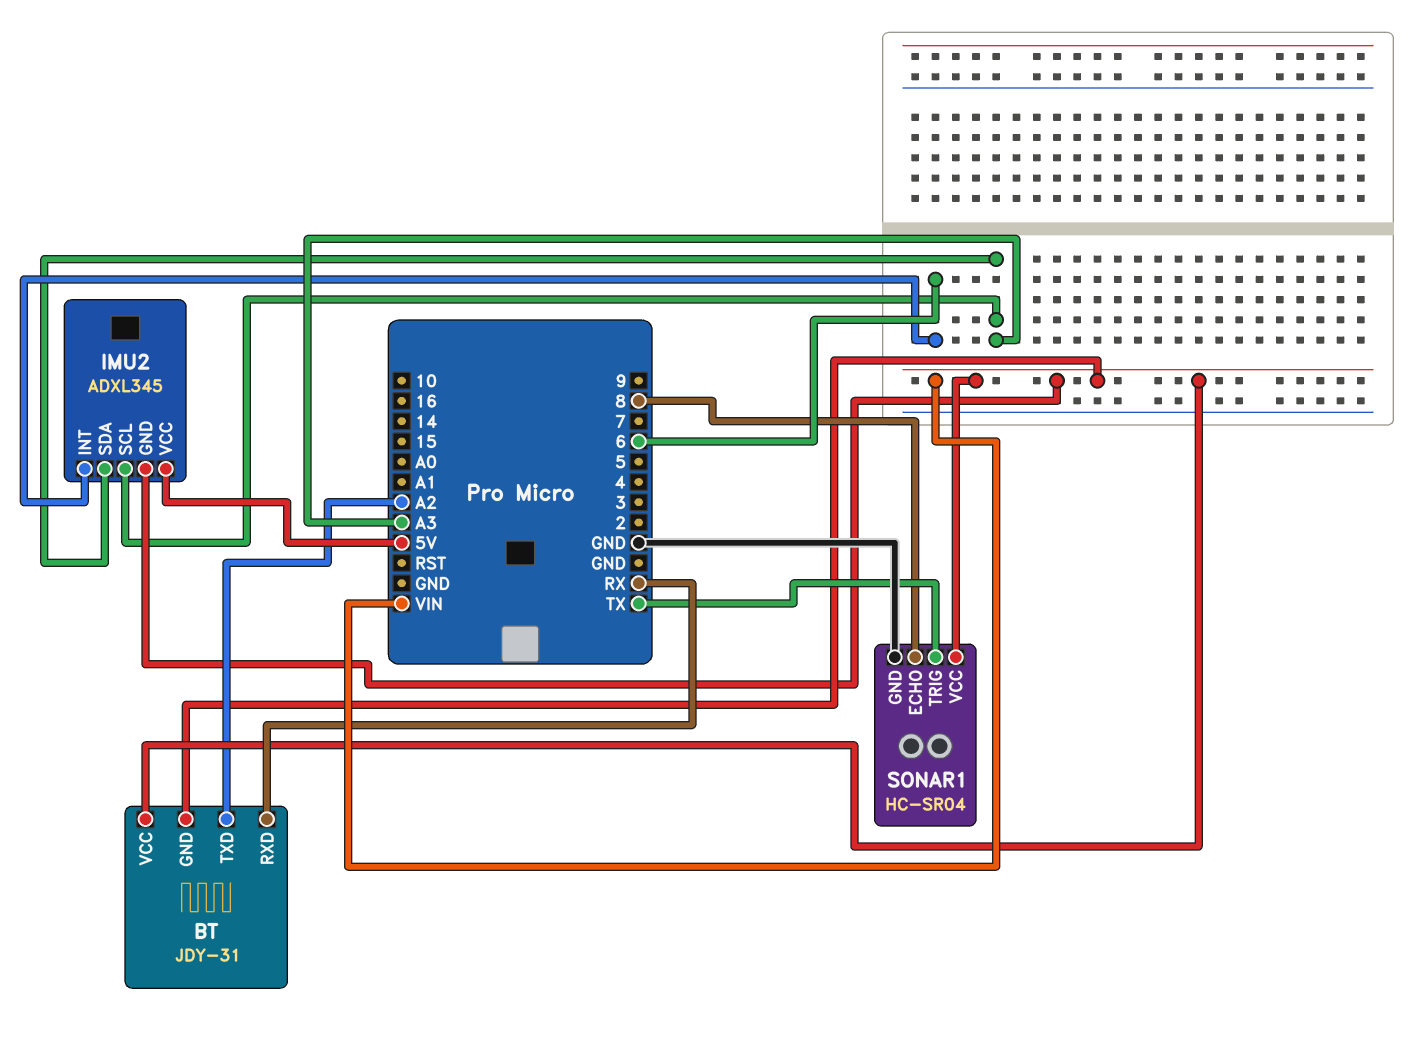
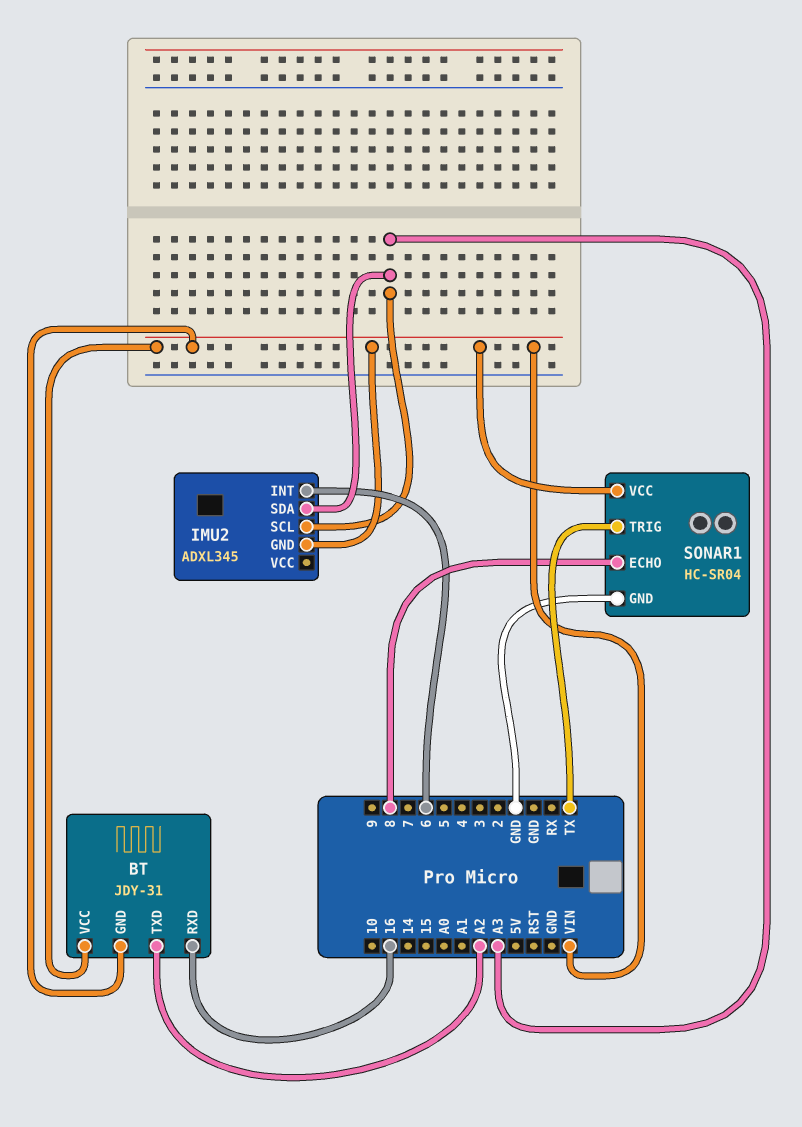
BT pin RXD: RX -> 16
IMU2 pin VCC: 5V -> none

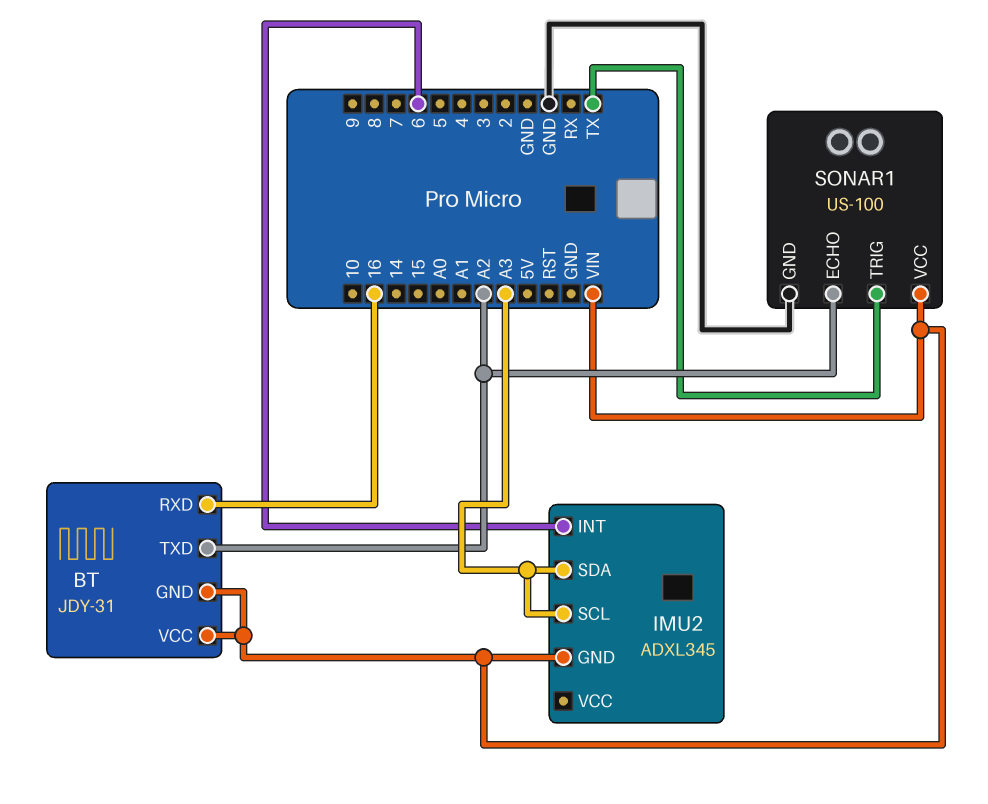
SONAR1: HC-SR04 -> US-100
SONAR1 pin ECHO: 8 -> A2

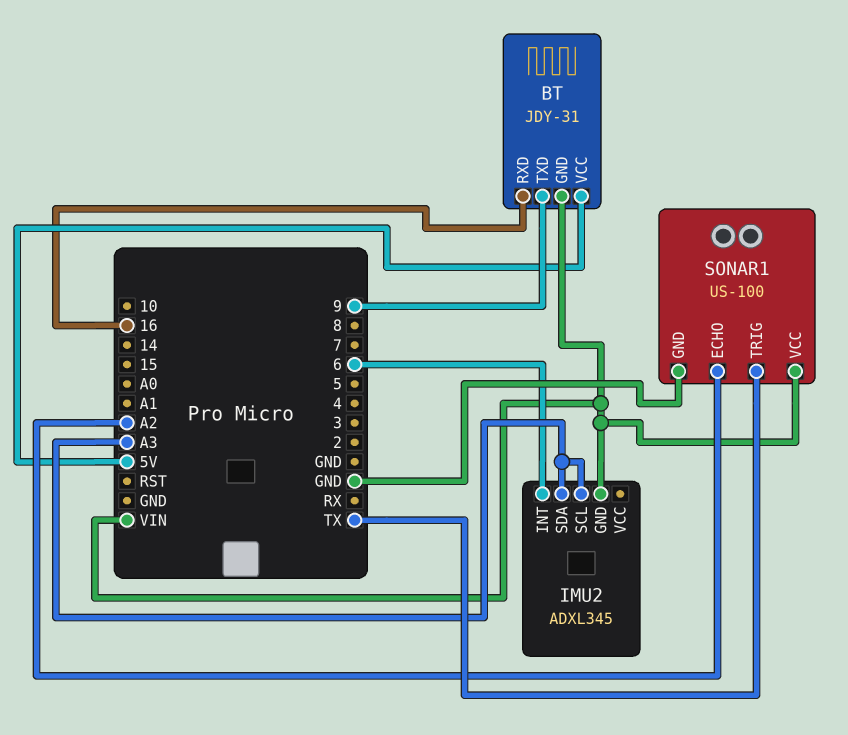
BT pin TXD: A2 -> 9
BT pin VCC: VIN -> 5V

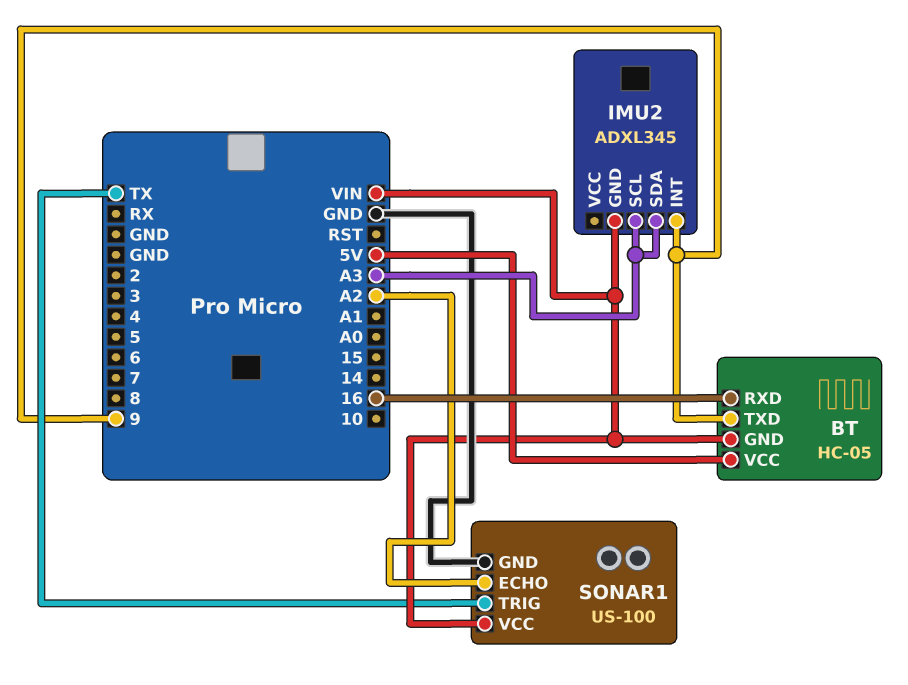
BT: JDY-31 -> HC-05
IMU2 pin INT: 6 -> 9

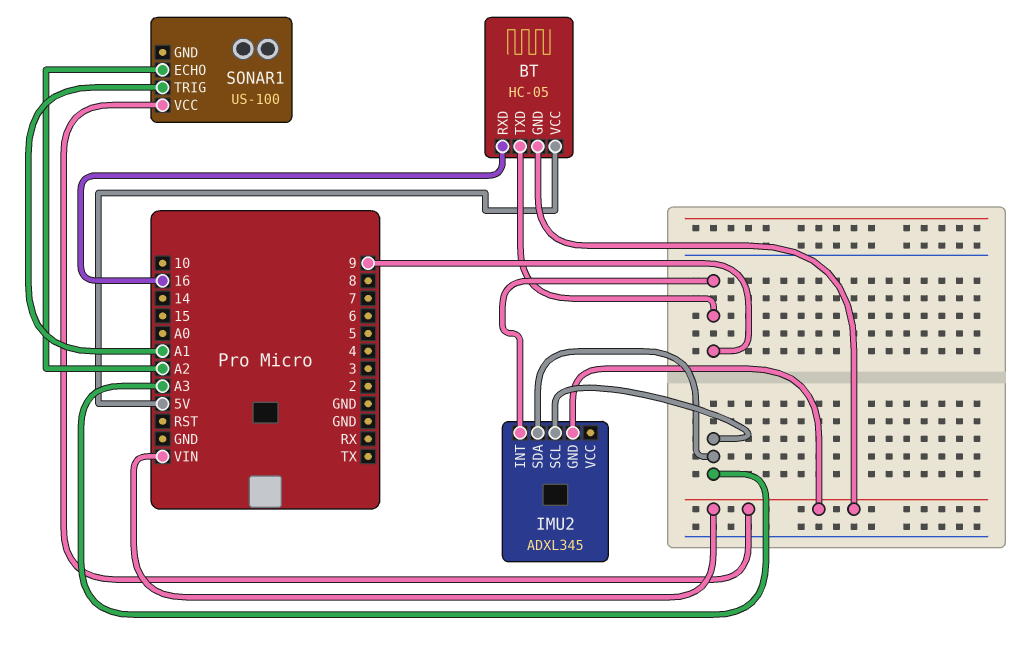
SONAR1 pin GND: GND -> none
SONAR1 pin TRIG: TX -> A1

